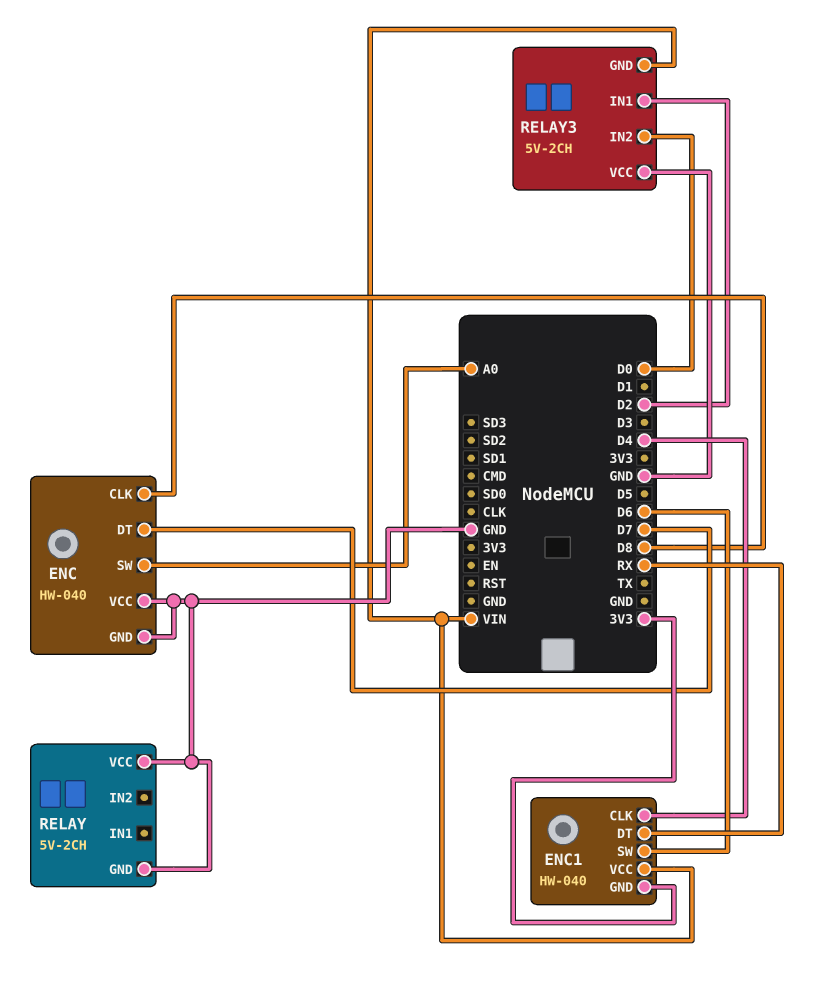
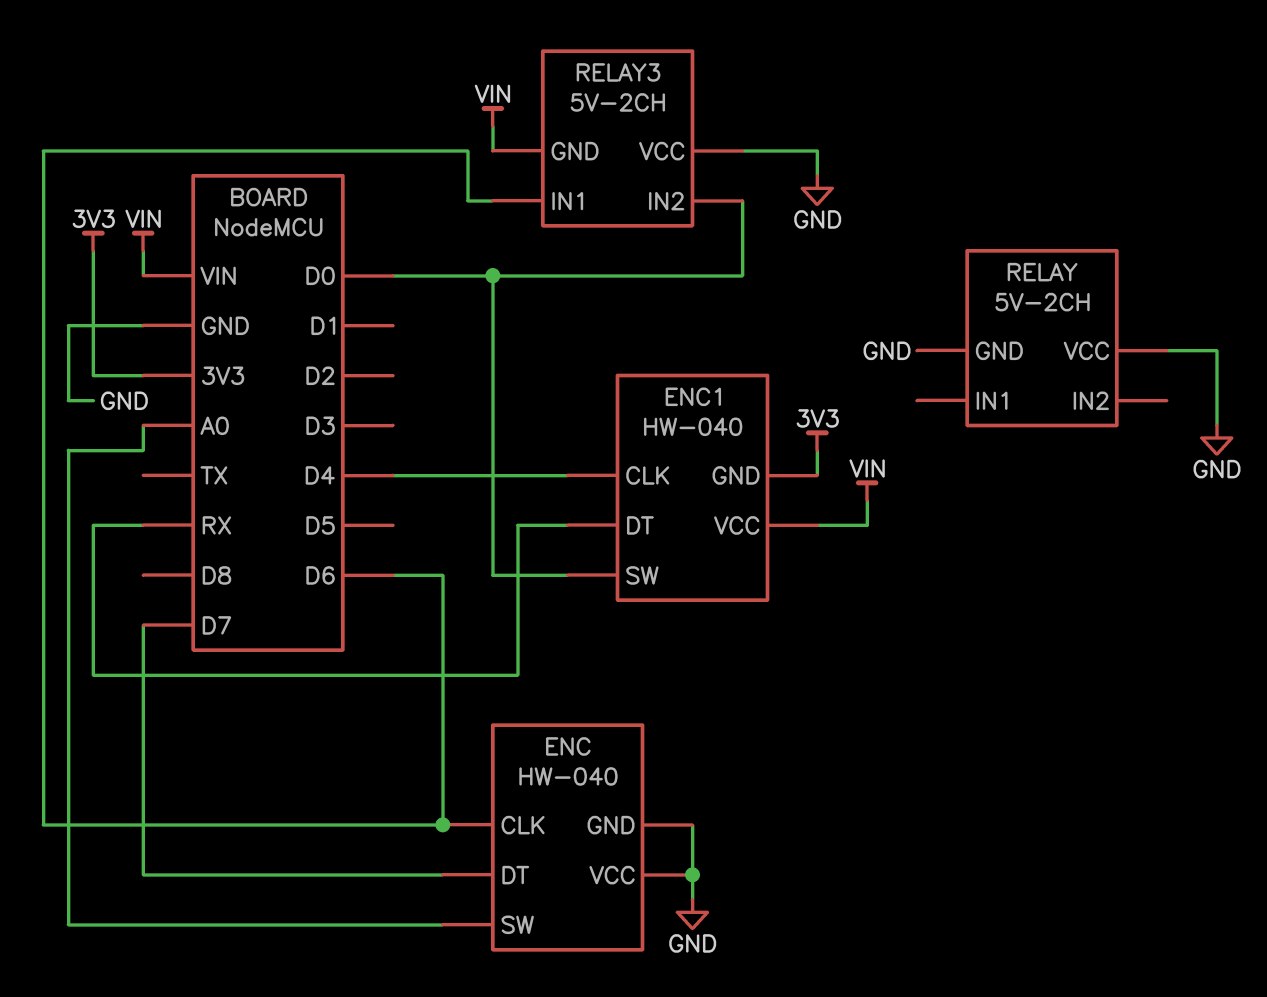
ENC pin CLK: D8 -> D6
ENC1 pin SW: D6 -> D0
RELAY3 pin IN1: D2 -> D6

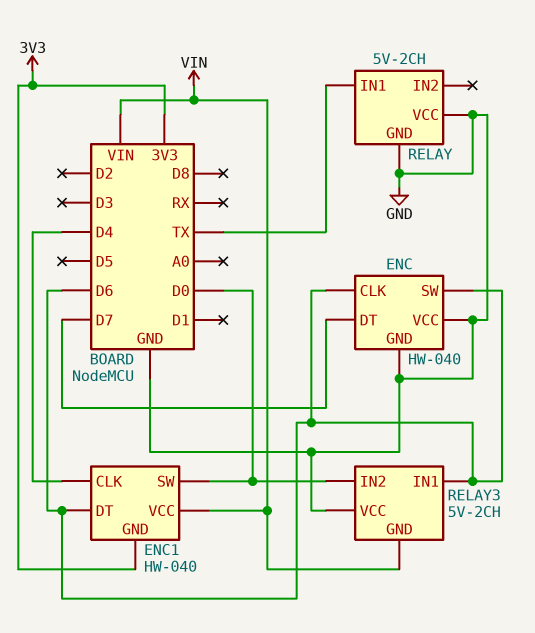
ENC pin SW: A0 -> D6
ENC1 pin DT: RX -> D6
RELAY pin IN1: none -> TX

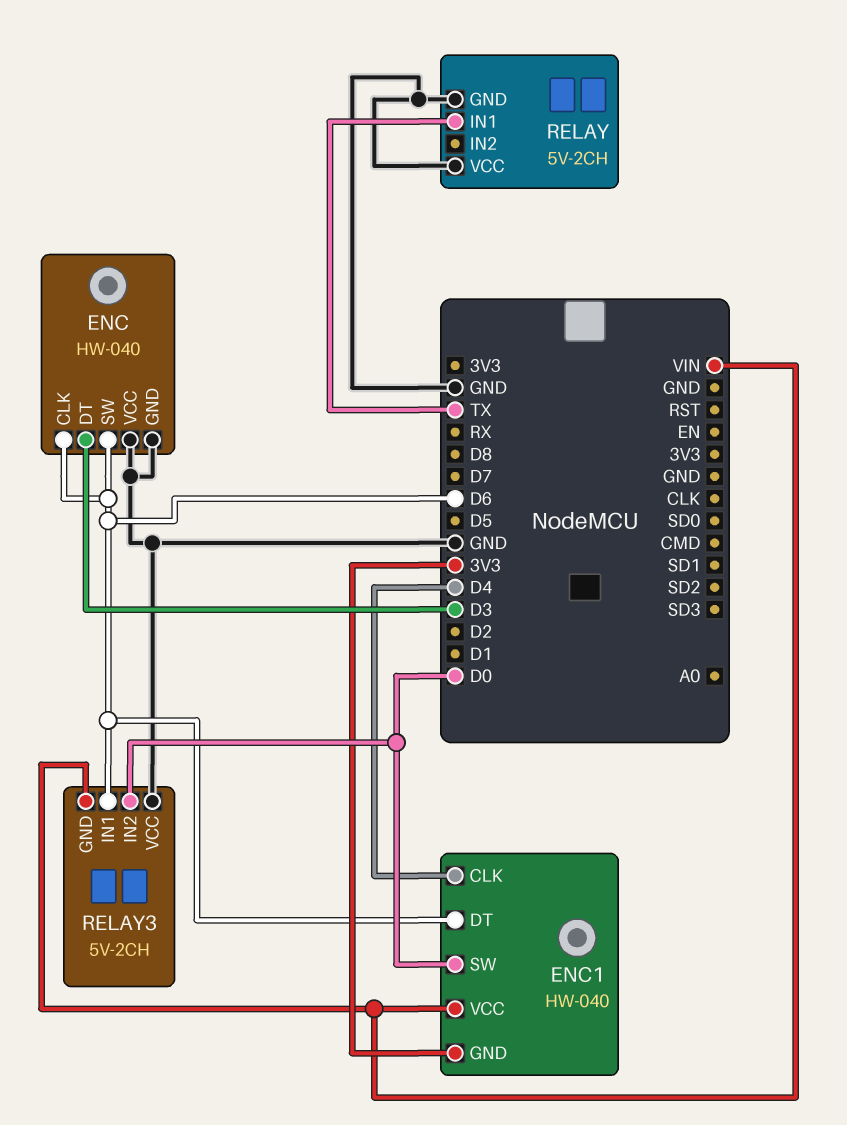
ENC pin DT: D7 -> D3

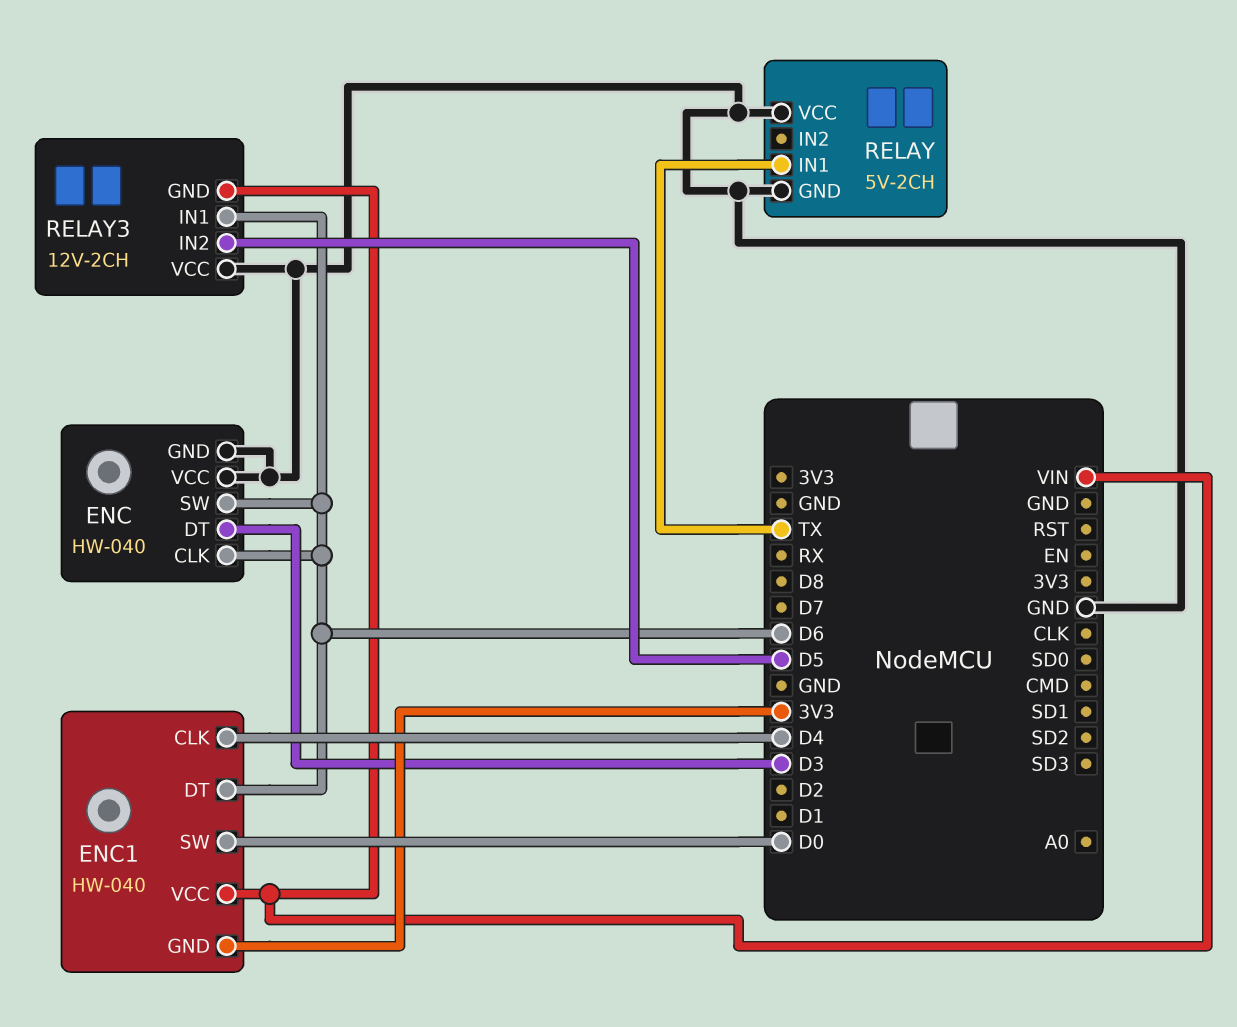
RELAY3: 5V-2CH -> 12V-2CH
RELAY3 pin IN2: D0 -> D5

